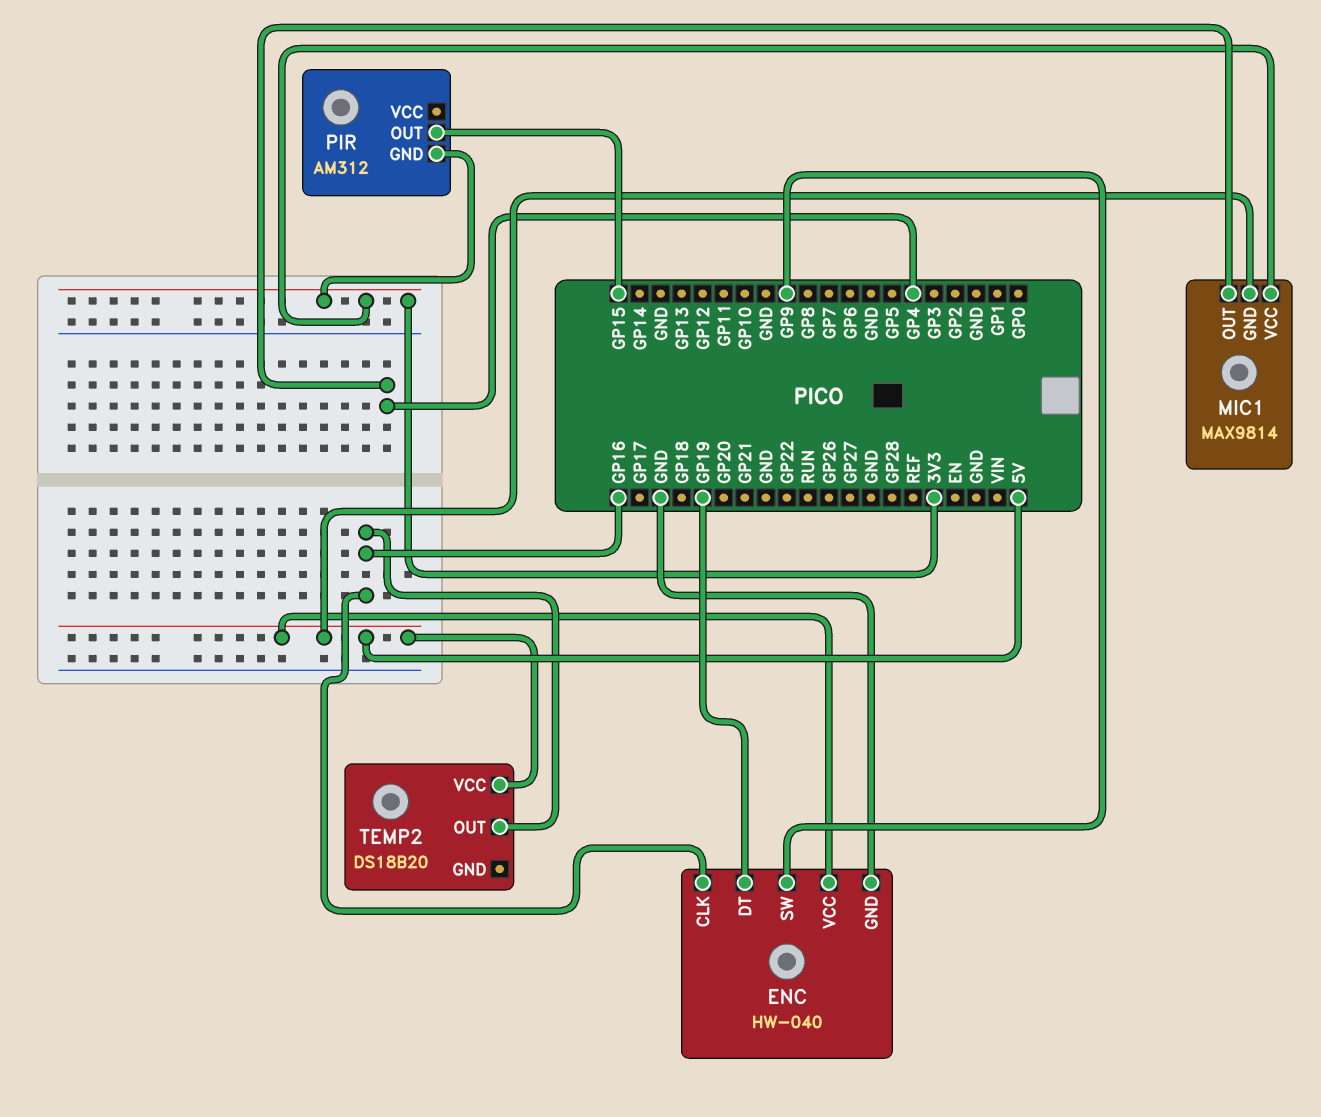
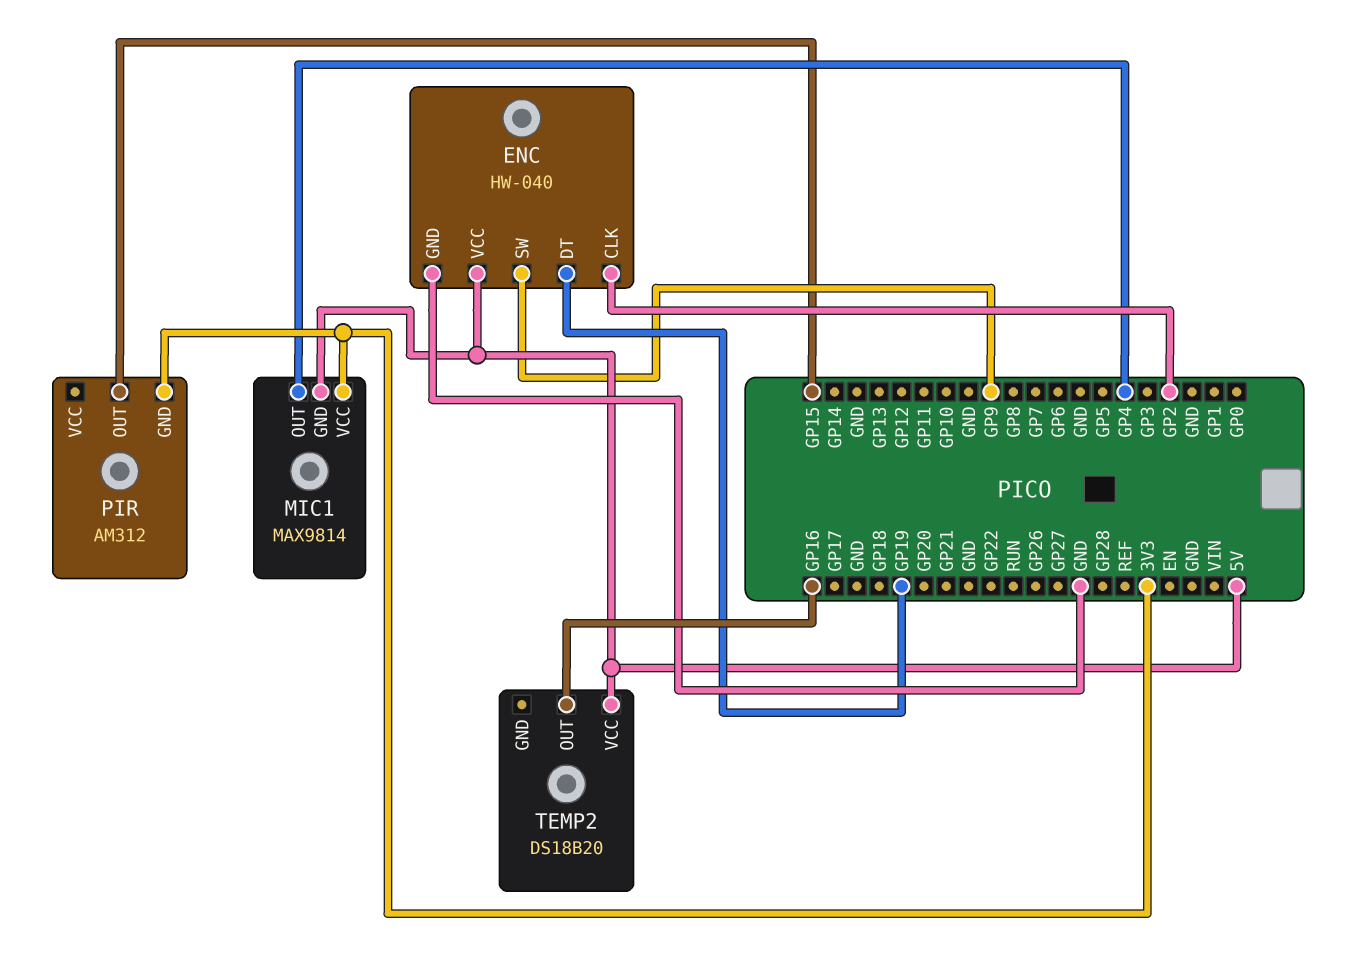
ENC pin CLK: GP16 -> GP2

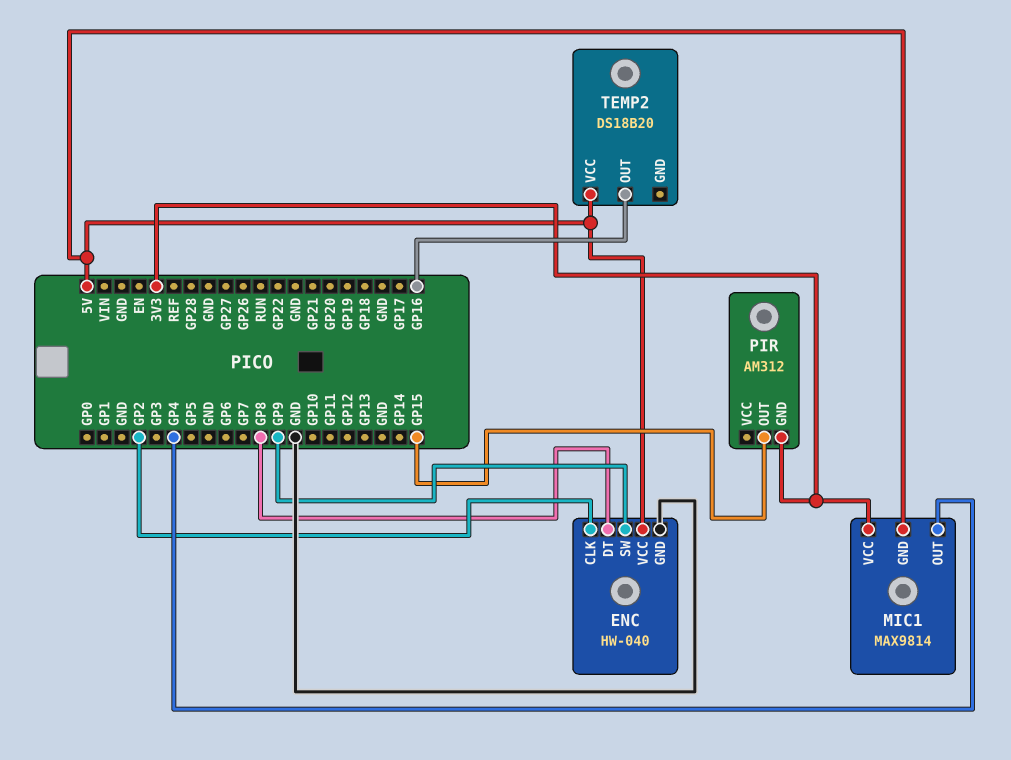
ENC pin DT: GP19 -> GP8

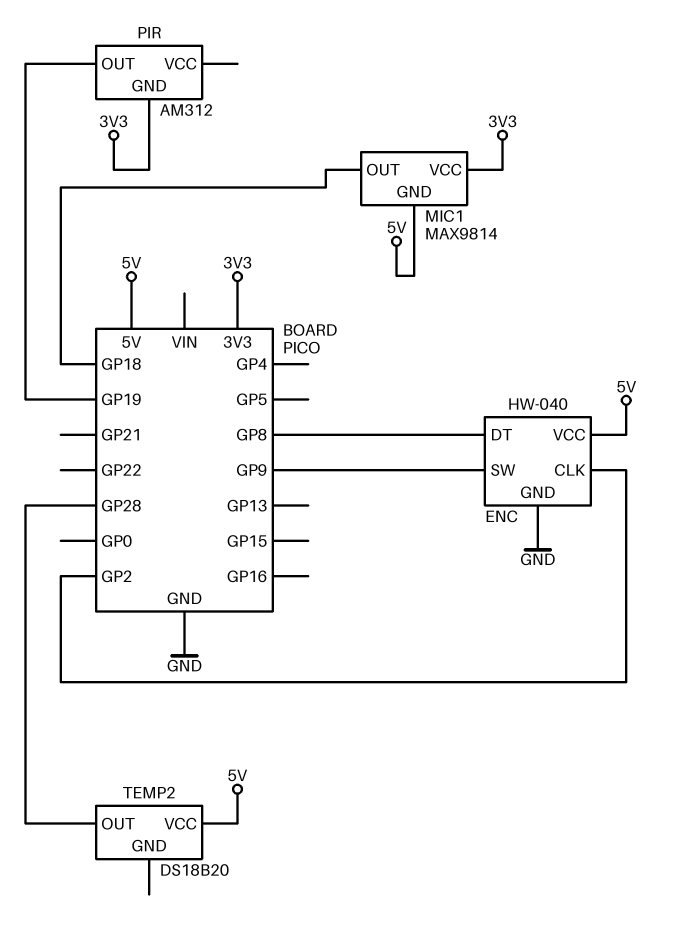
MIC1 pin OUT: GP4 -> GP18
PIR pin OUT: GP15 -> GP19
TEMP2 pin OUT: GP16 -> GP28

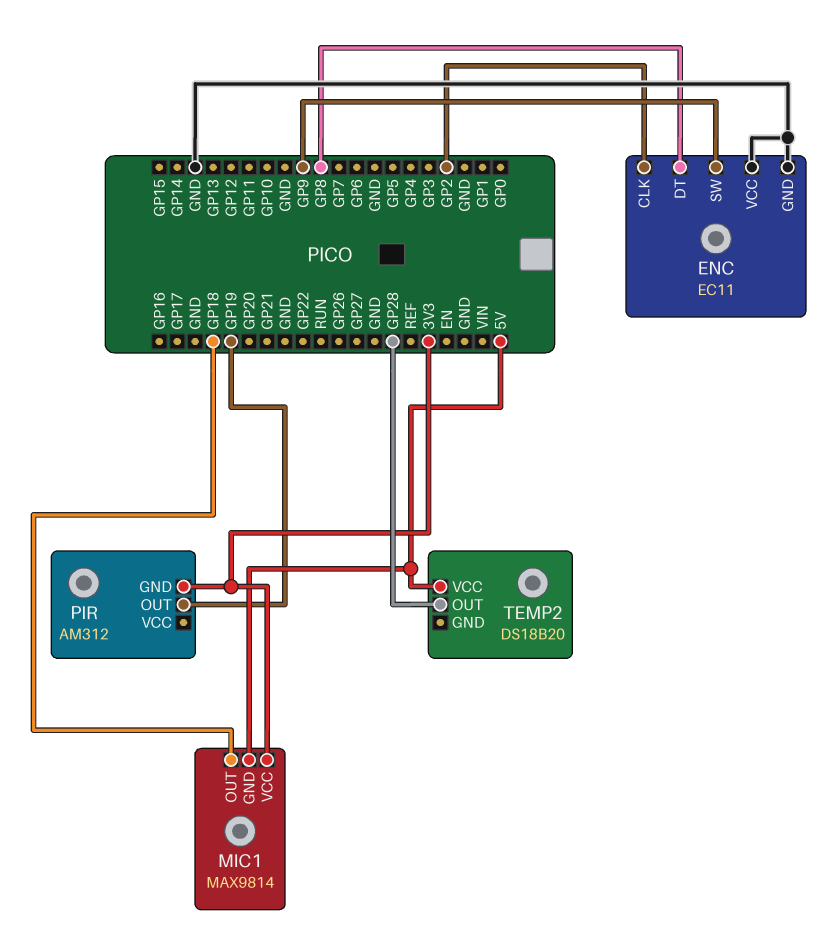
ENC: HW-040 -> EC11
ENC pin VCC: 5V -> GND

